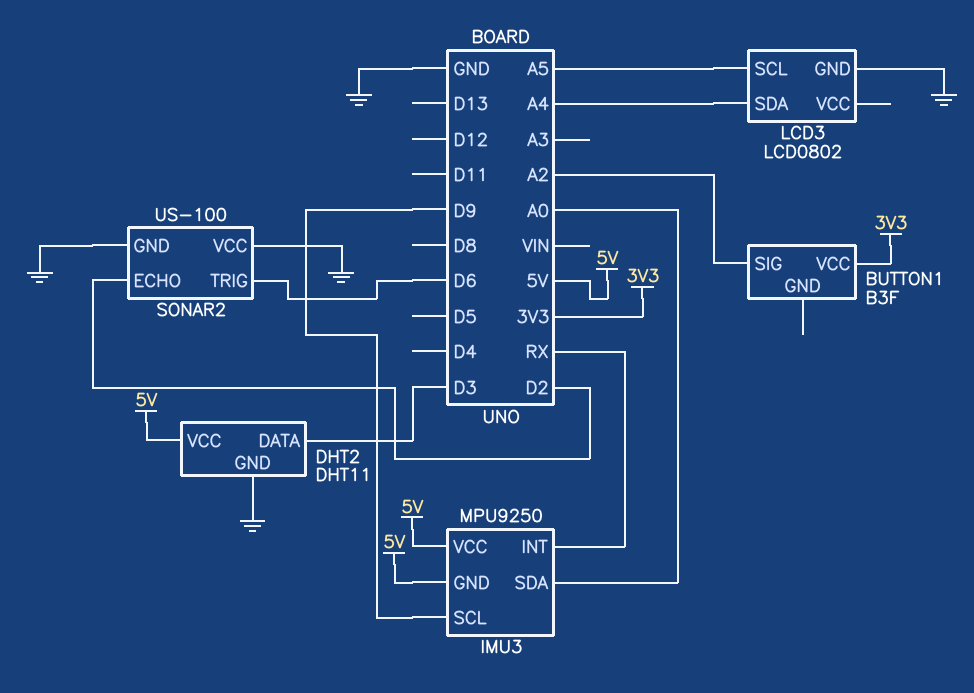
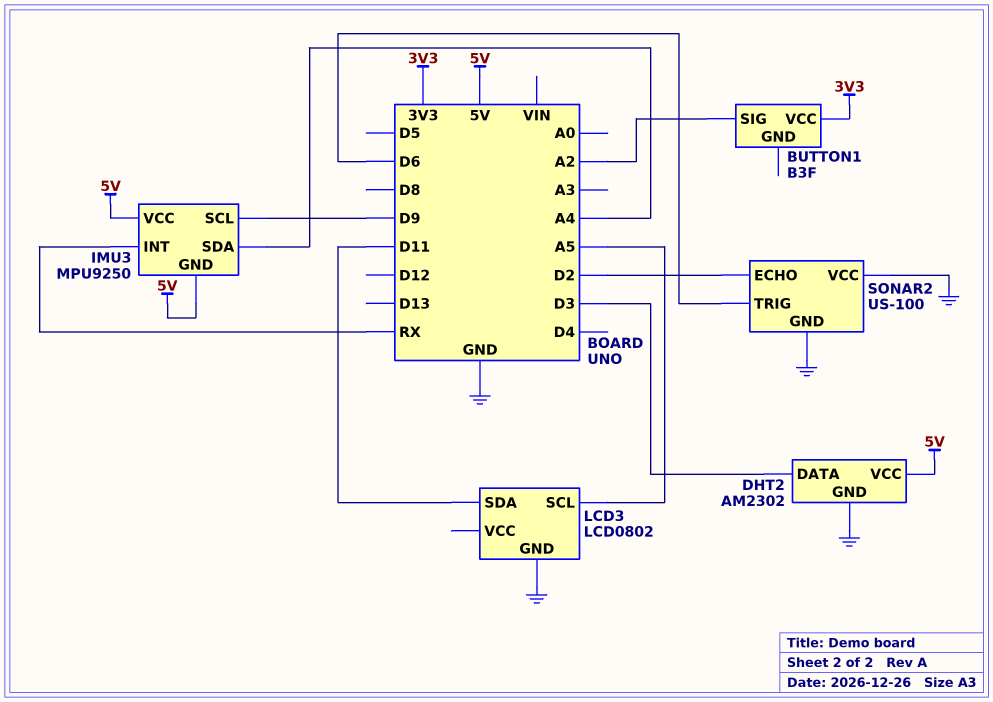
DHT2: DHT11 -> AM2302
IMU3 pin SDA: A0 -> A4
LCD3 pin SDA: A4 -> D11

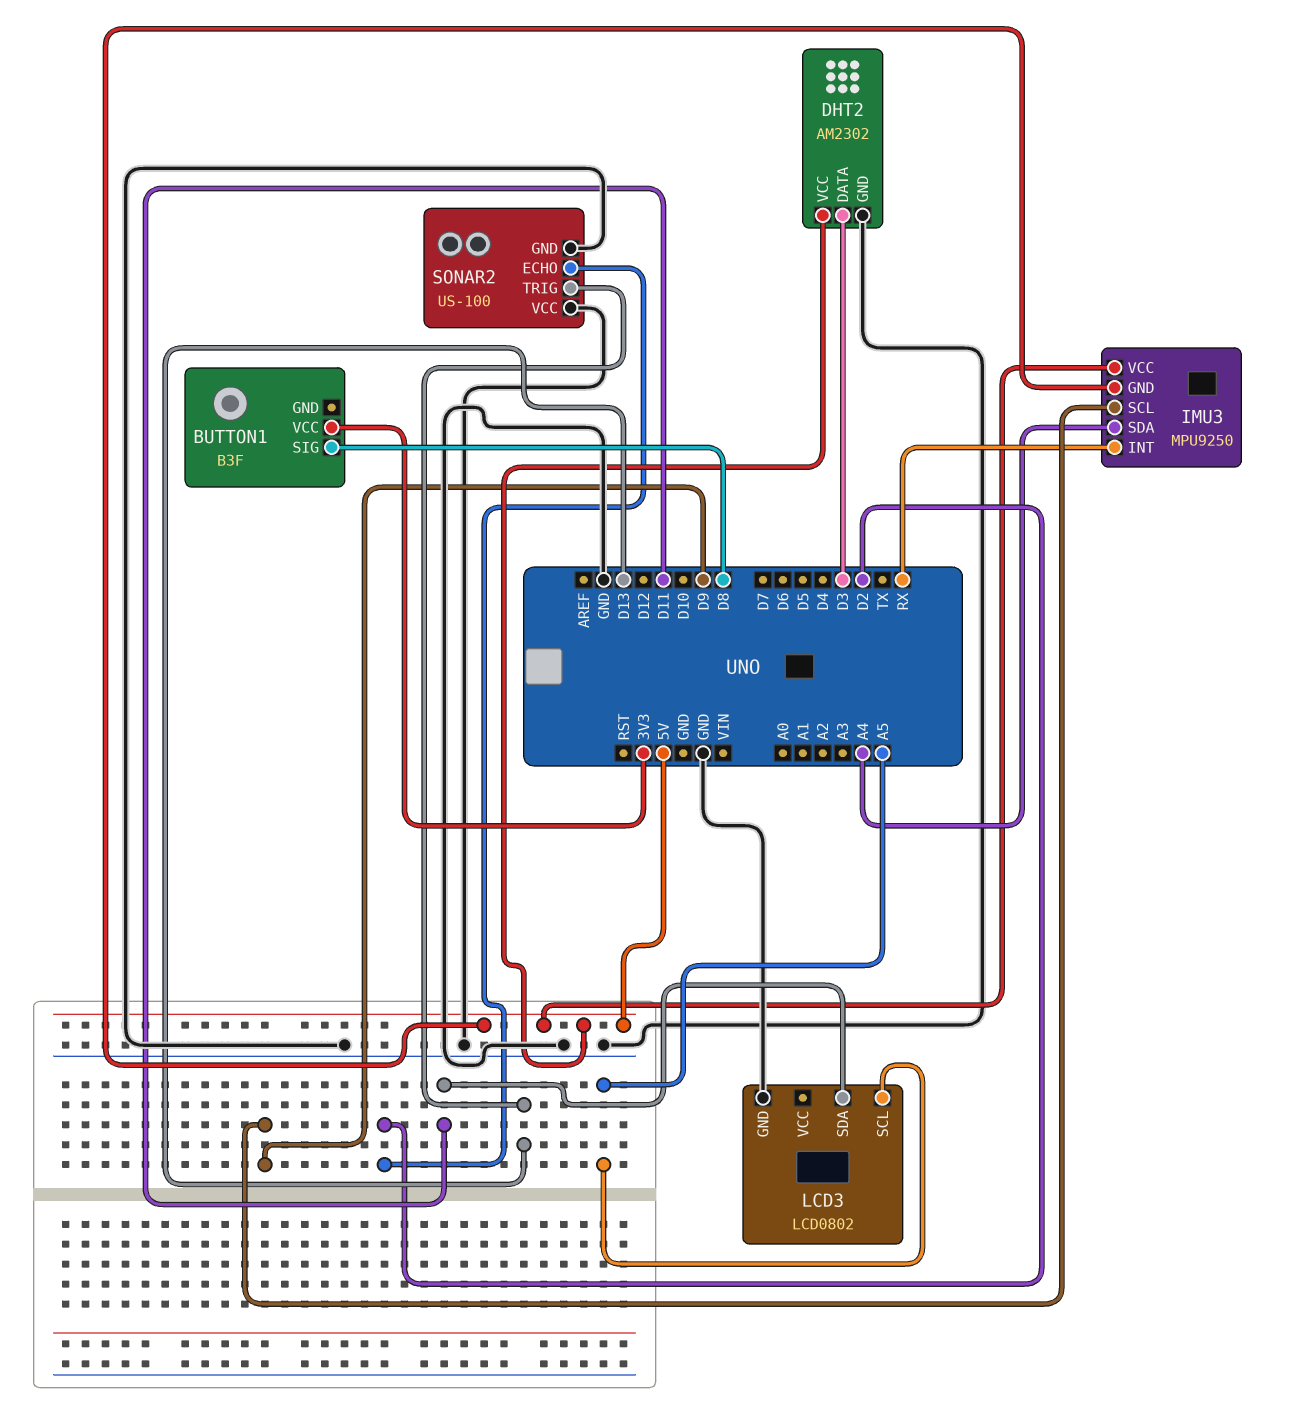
BUTTON1 pin SIG: A2 -> D8
SONAR2 pin TRIG: D6 -> D13

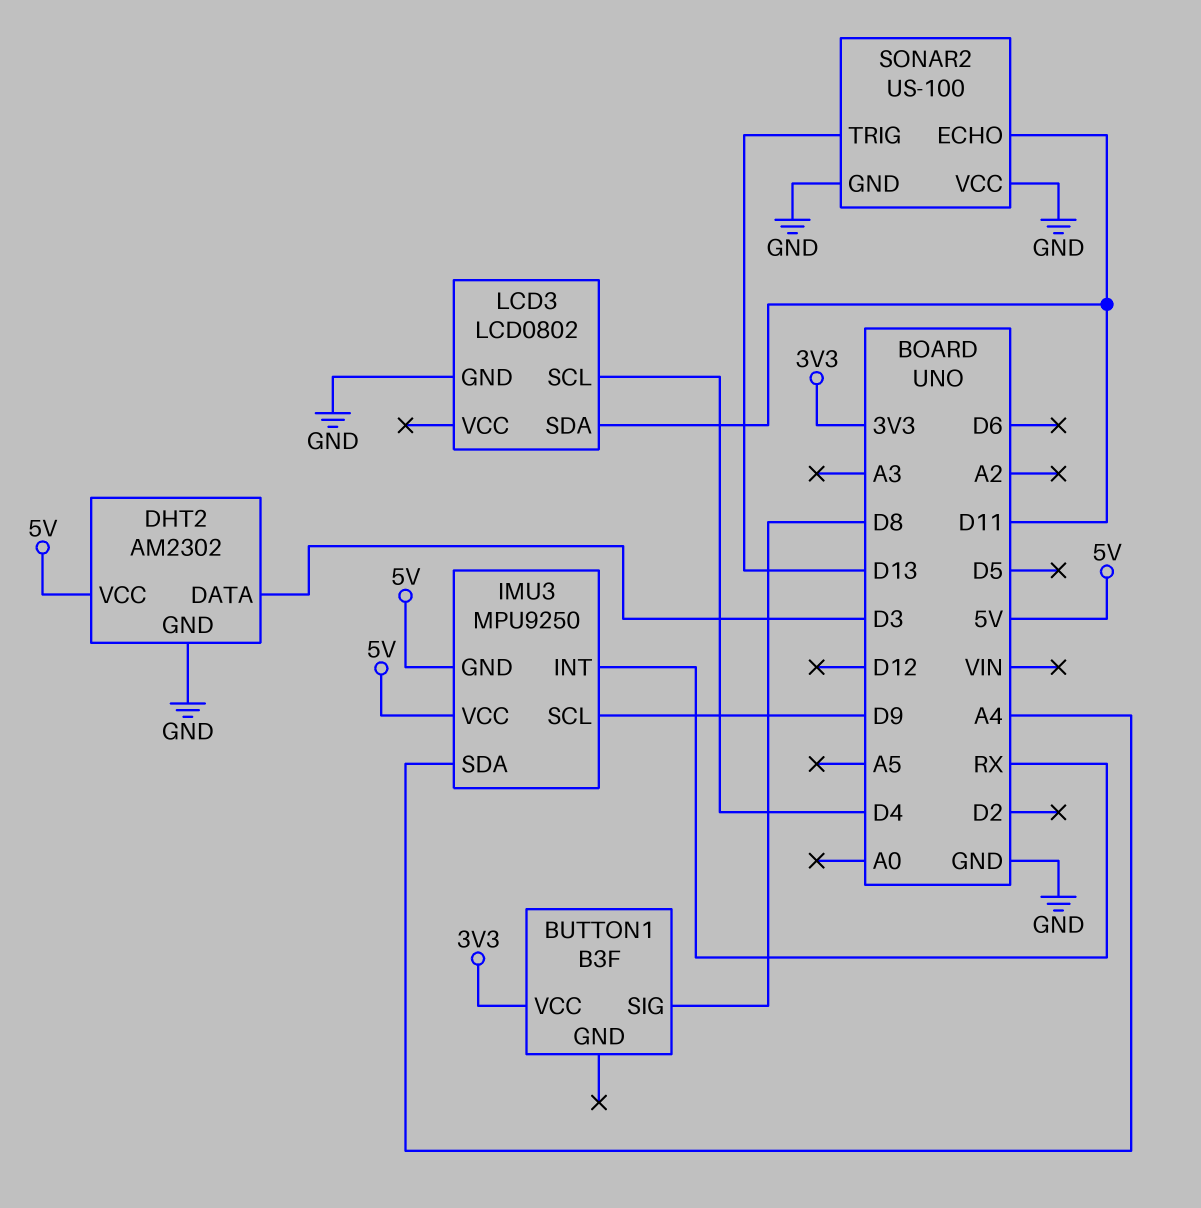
LCD3 pin SCL: A5 -> D4
SONAR2 pin ECHO: D2 -> D11

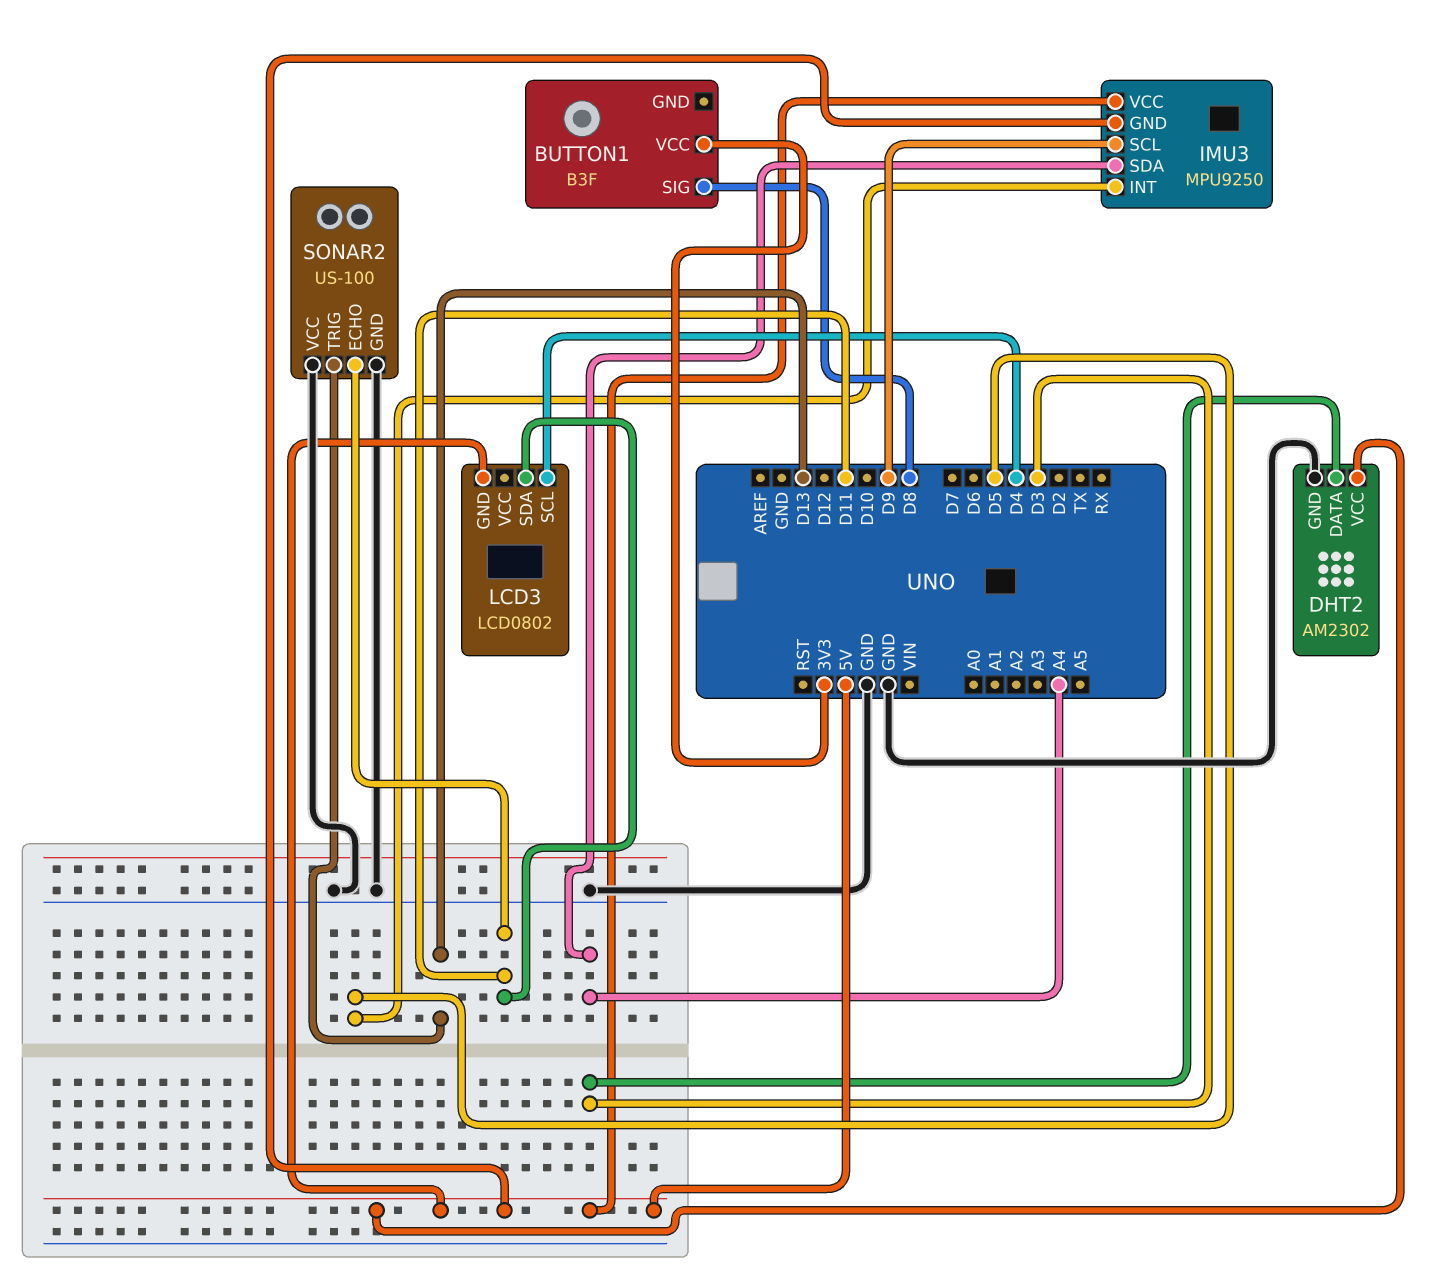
IMU3 pin INT: RX -> D5
LCD3 pin GND: GND -> 5V

